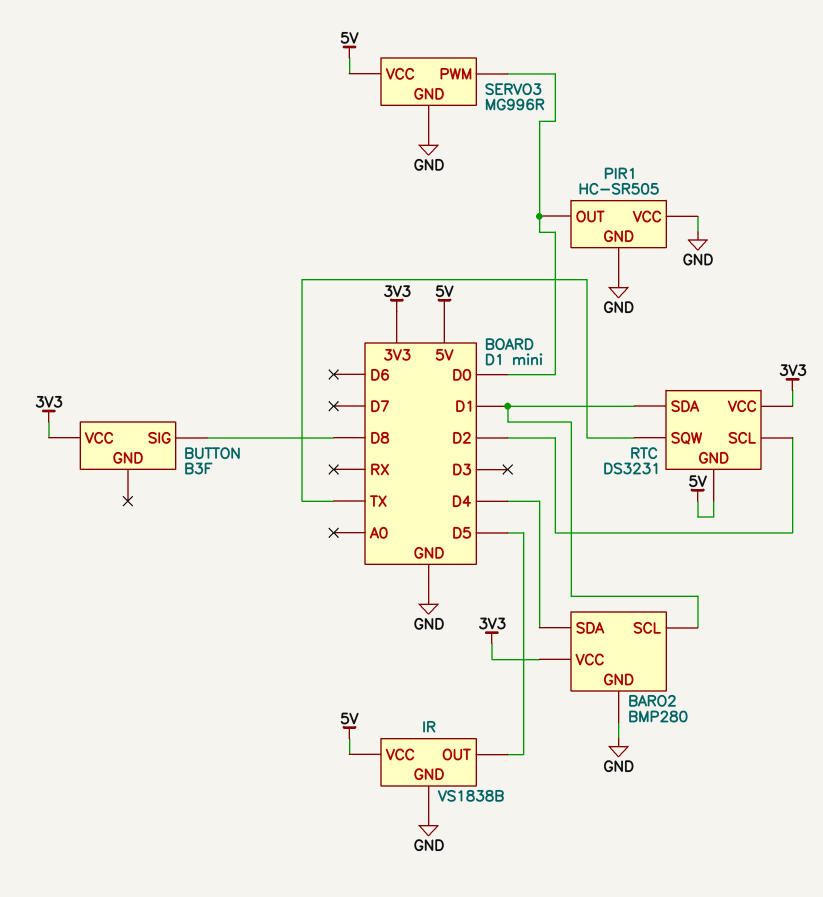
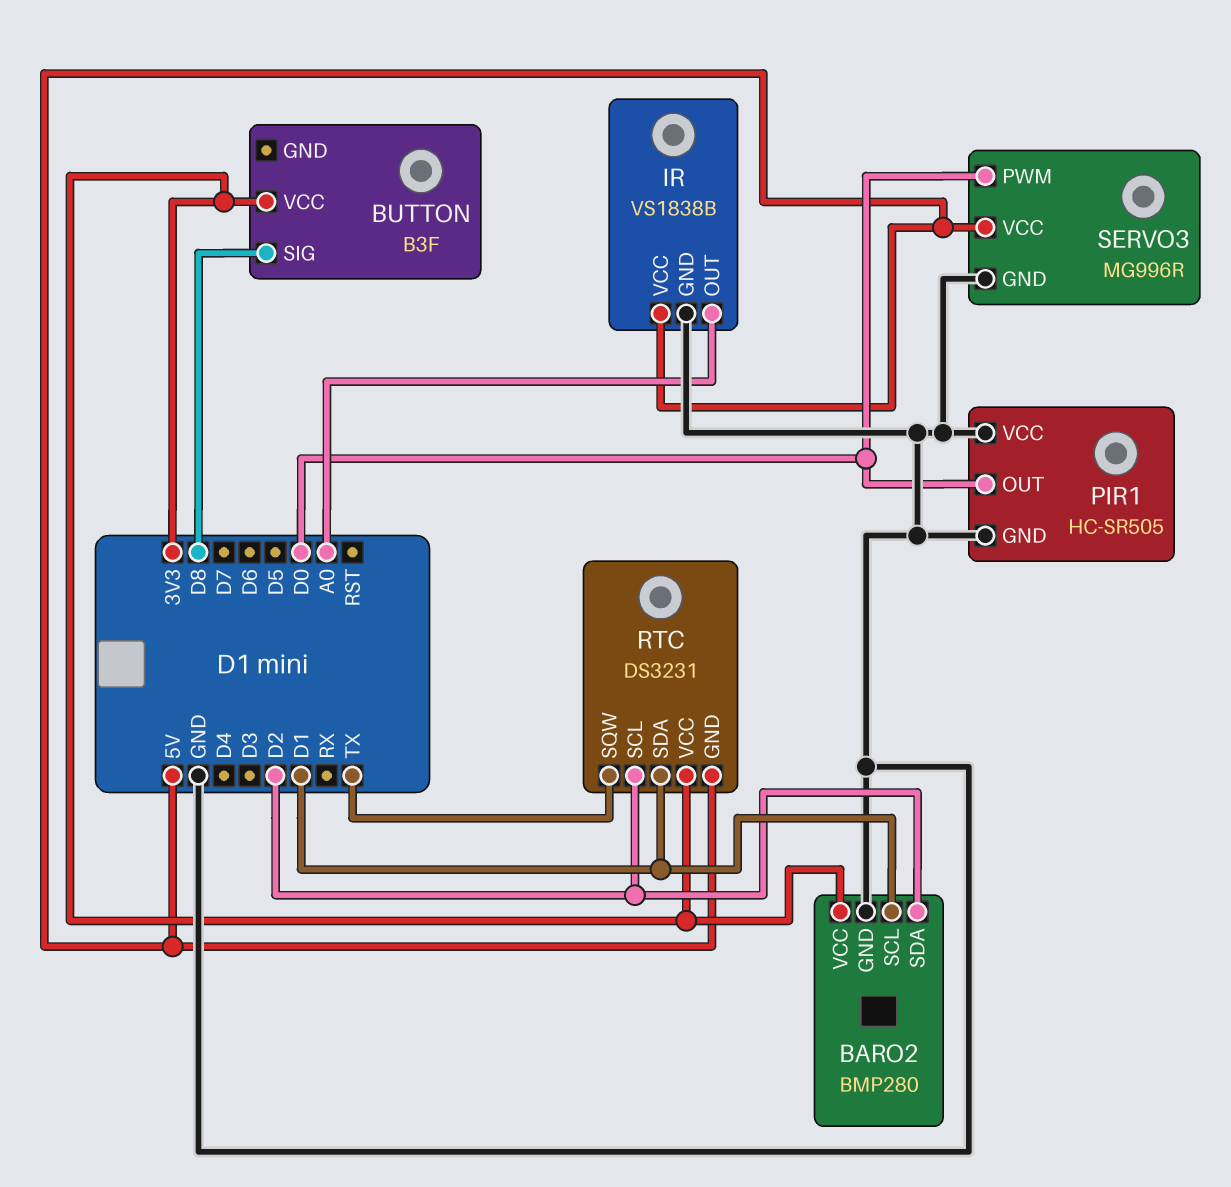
BARO2 pin SDA: D4 -> D2
IR pin OUT: D5 -> A0

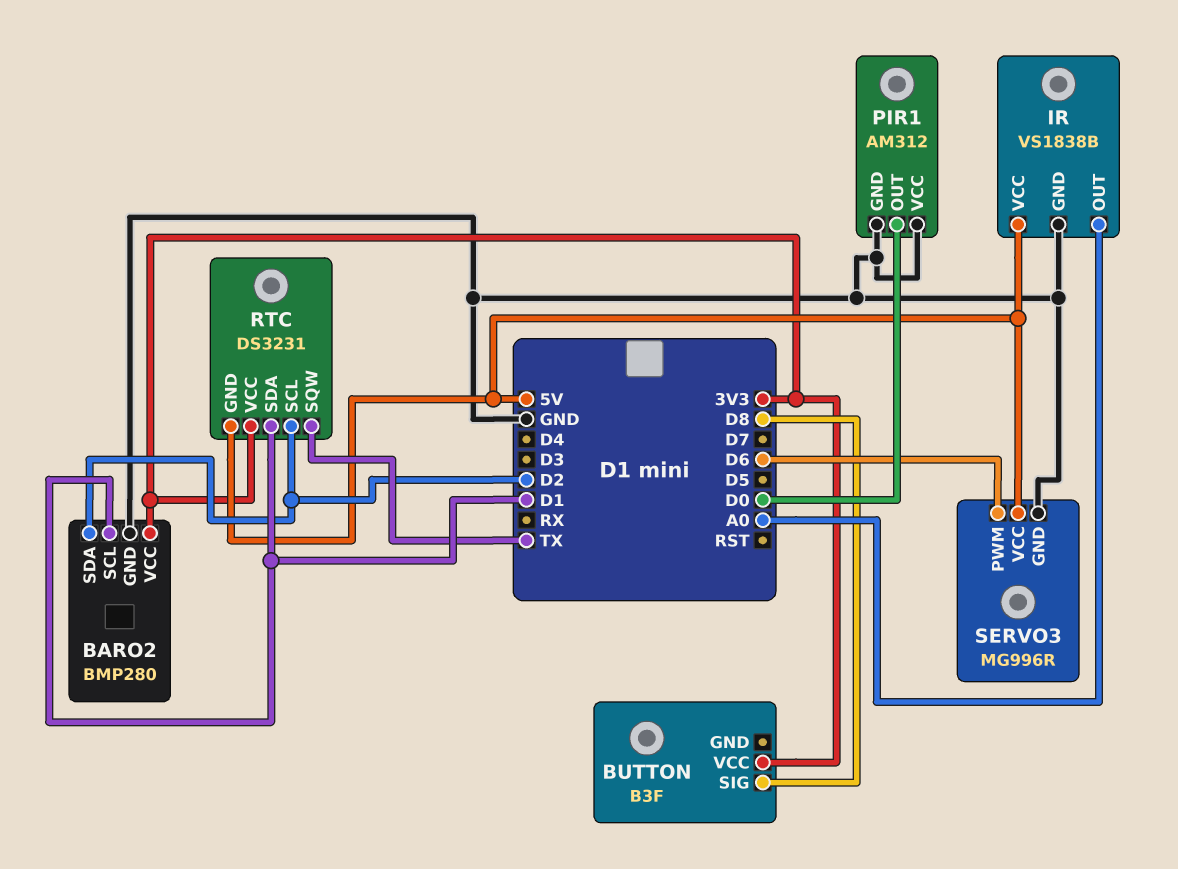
PIR1: HC-SR505 -> AM312
SERVO3 pin PWM: D0 -> D6

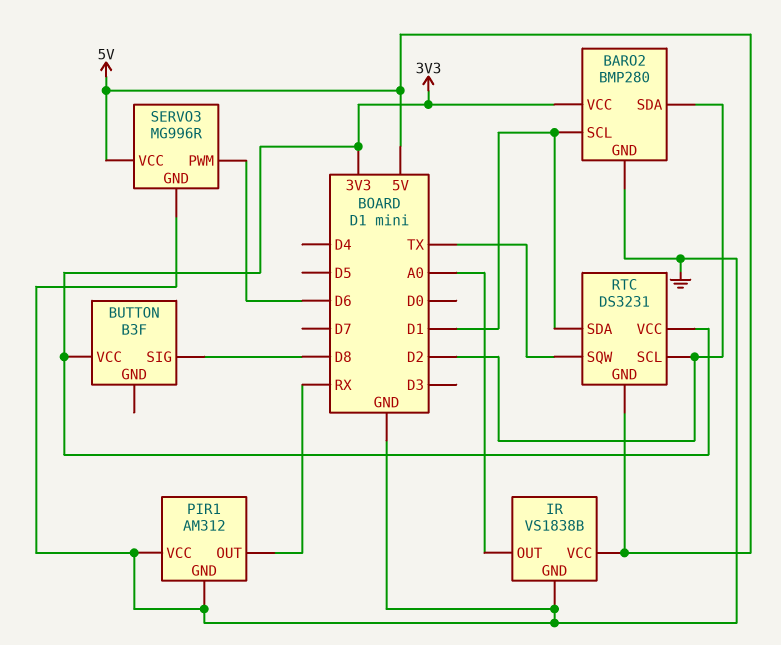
PIR1 pin OUT: D0 -> RX

